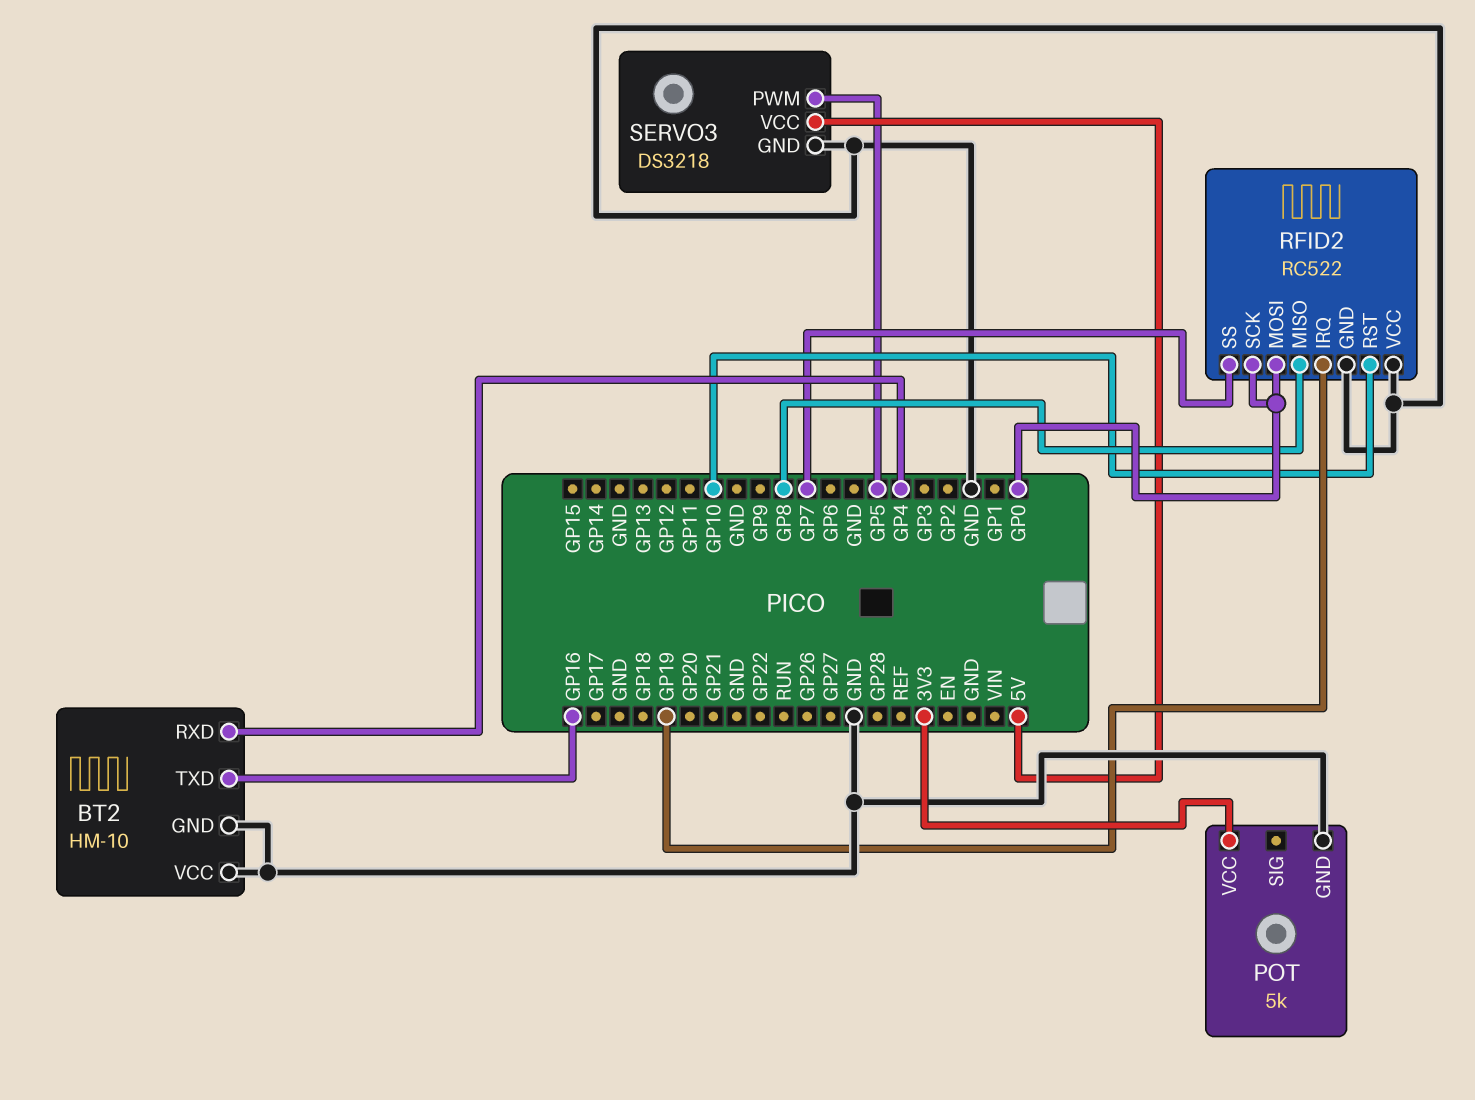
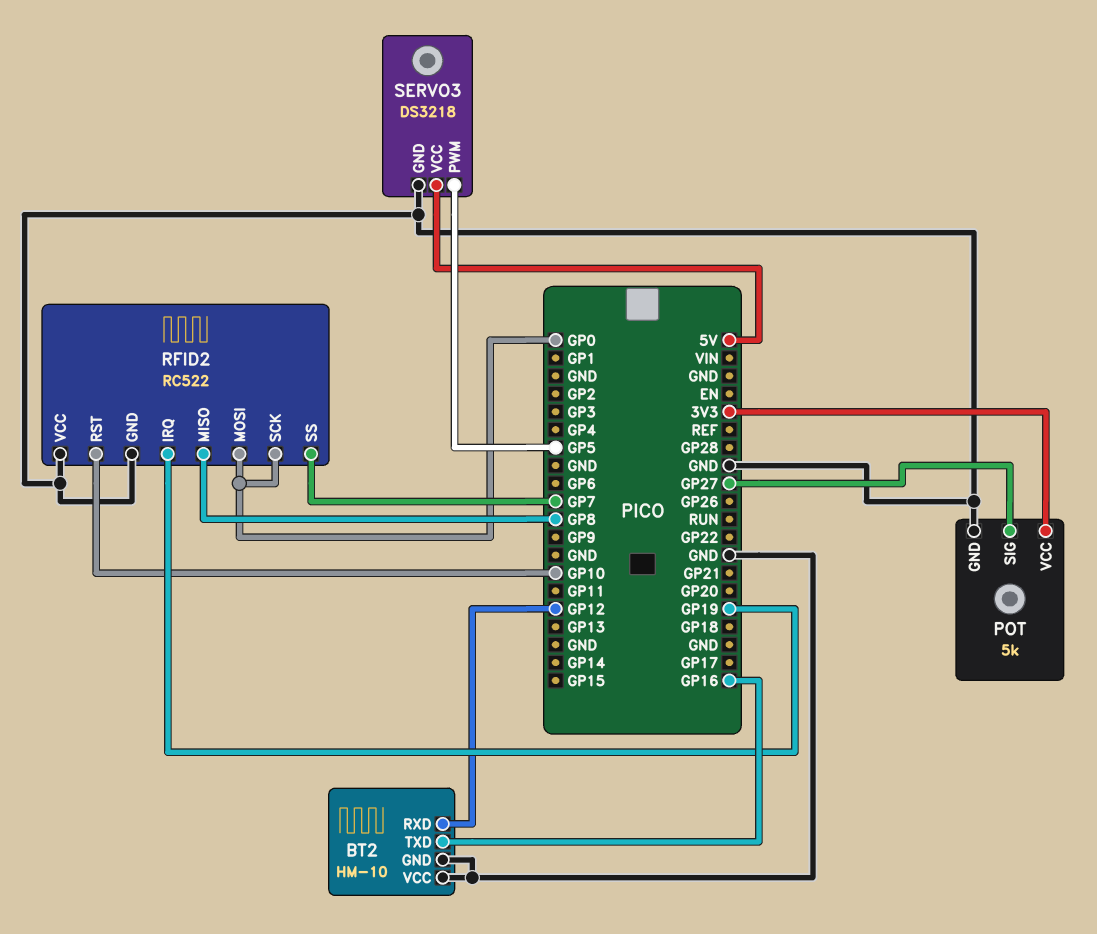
BT2 pin RXD: GP4 -> GP12
POT pin SIG: none -> GP27

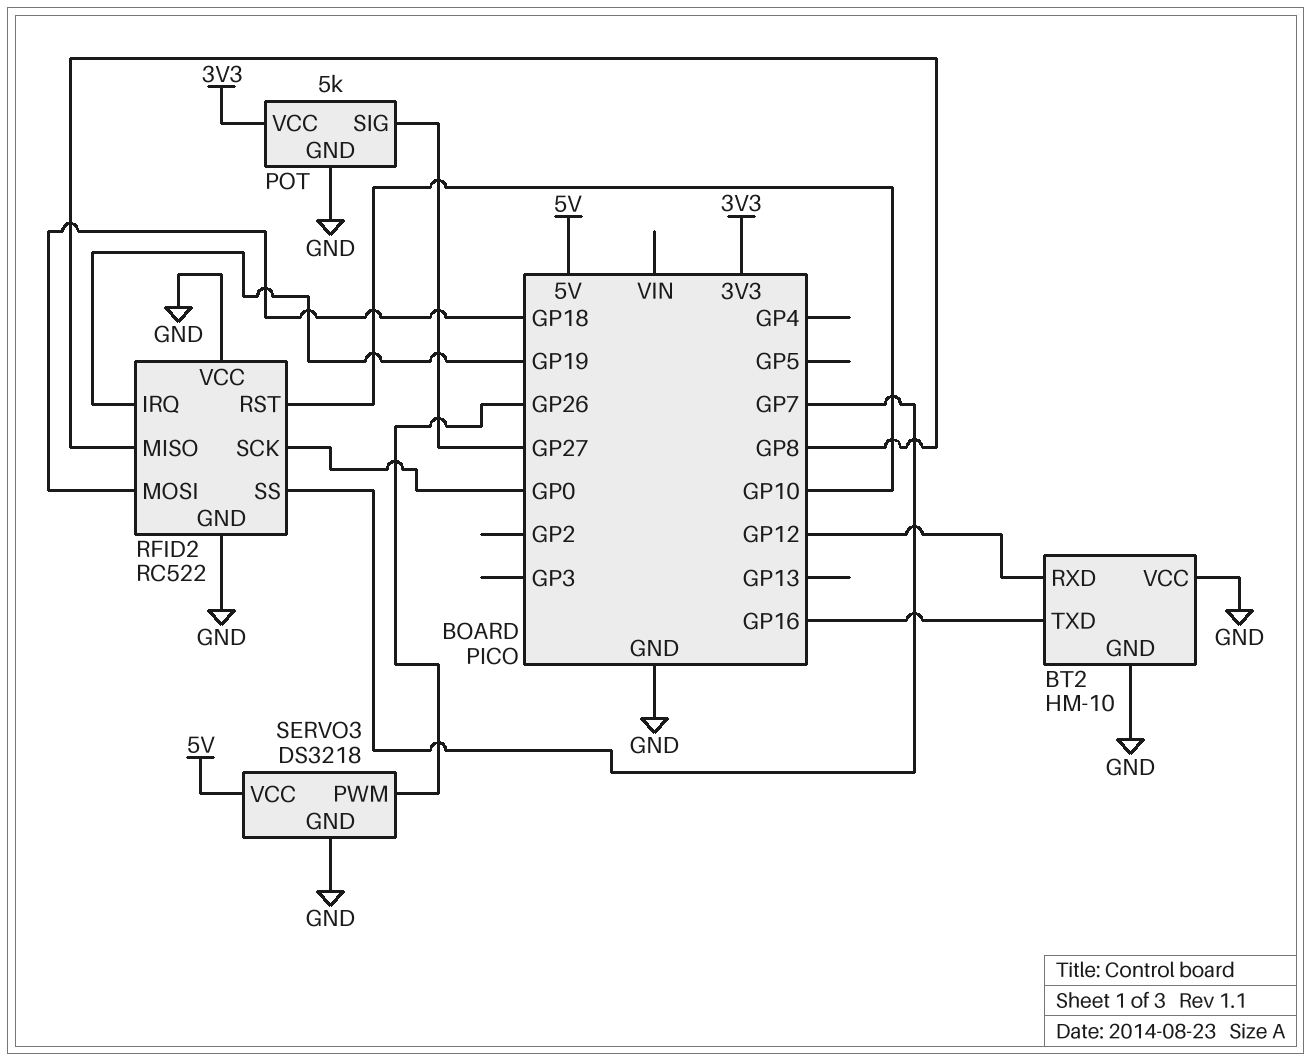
RFID2 pin MOSI: GP0 -> GP18
SERVO3 pin PWM: GP5 -> GP26

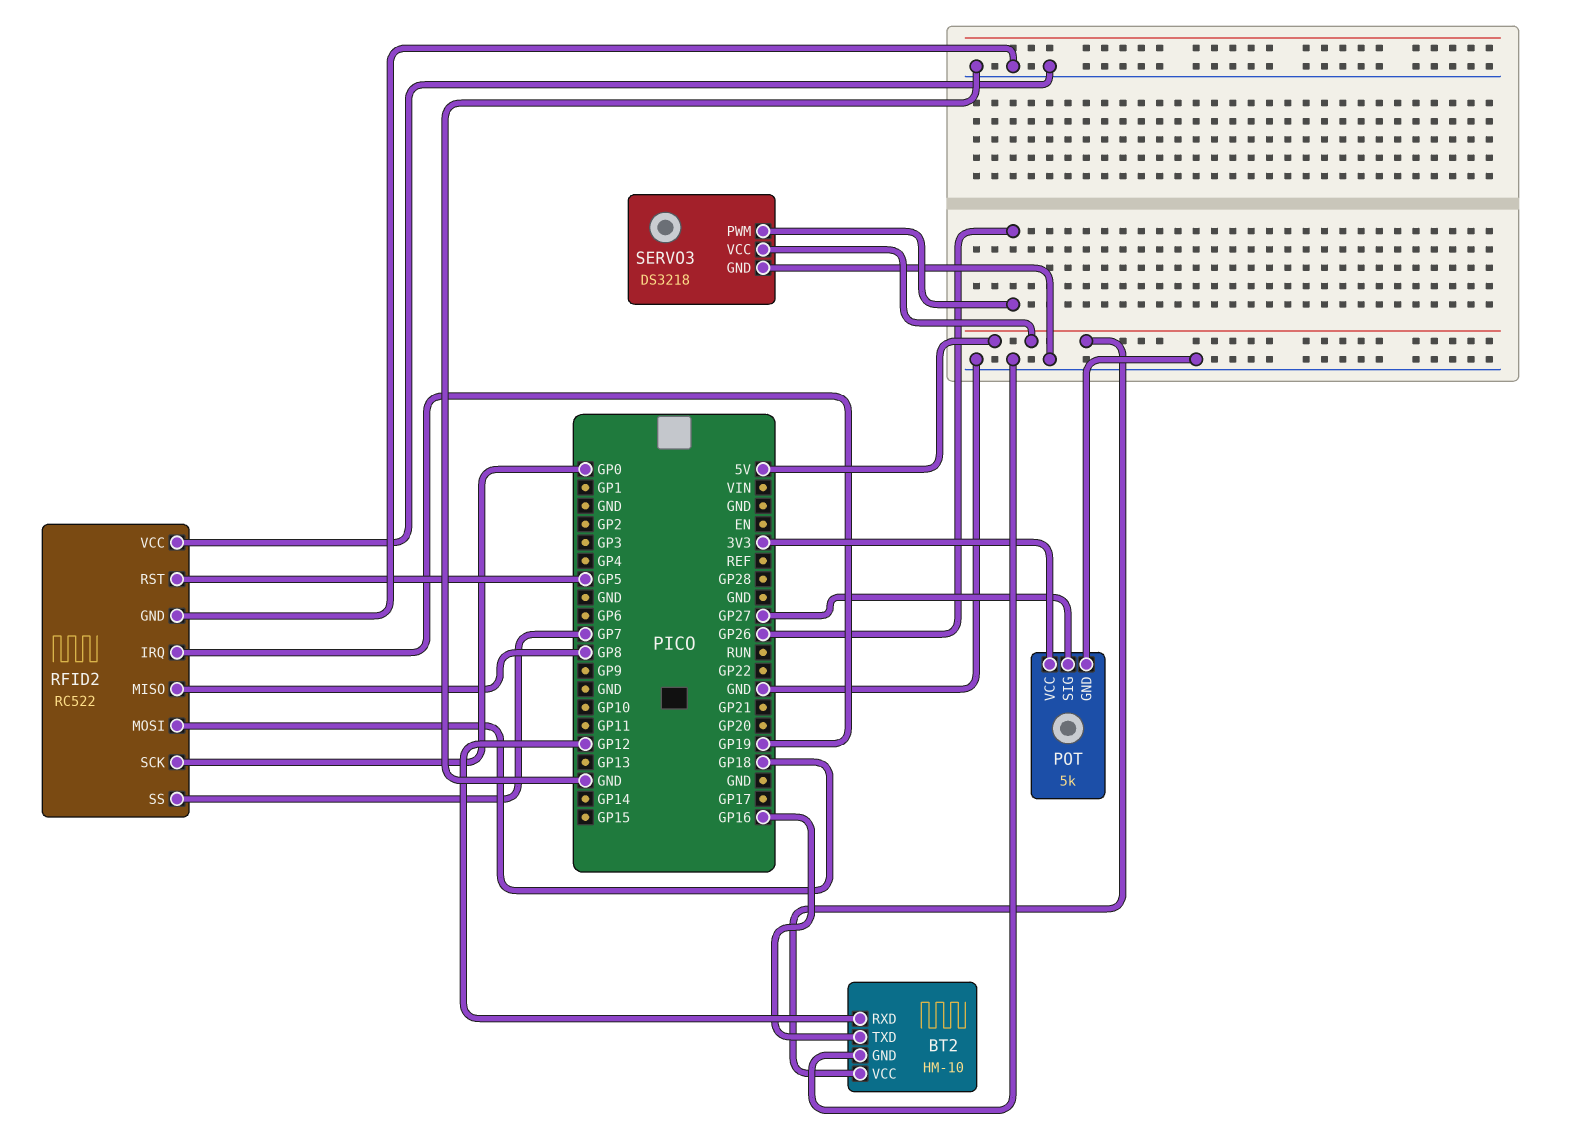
BT2 pin VCC: GND -> 5V
RFID2 pin RST: GP10 -> GP5

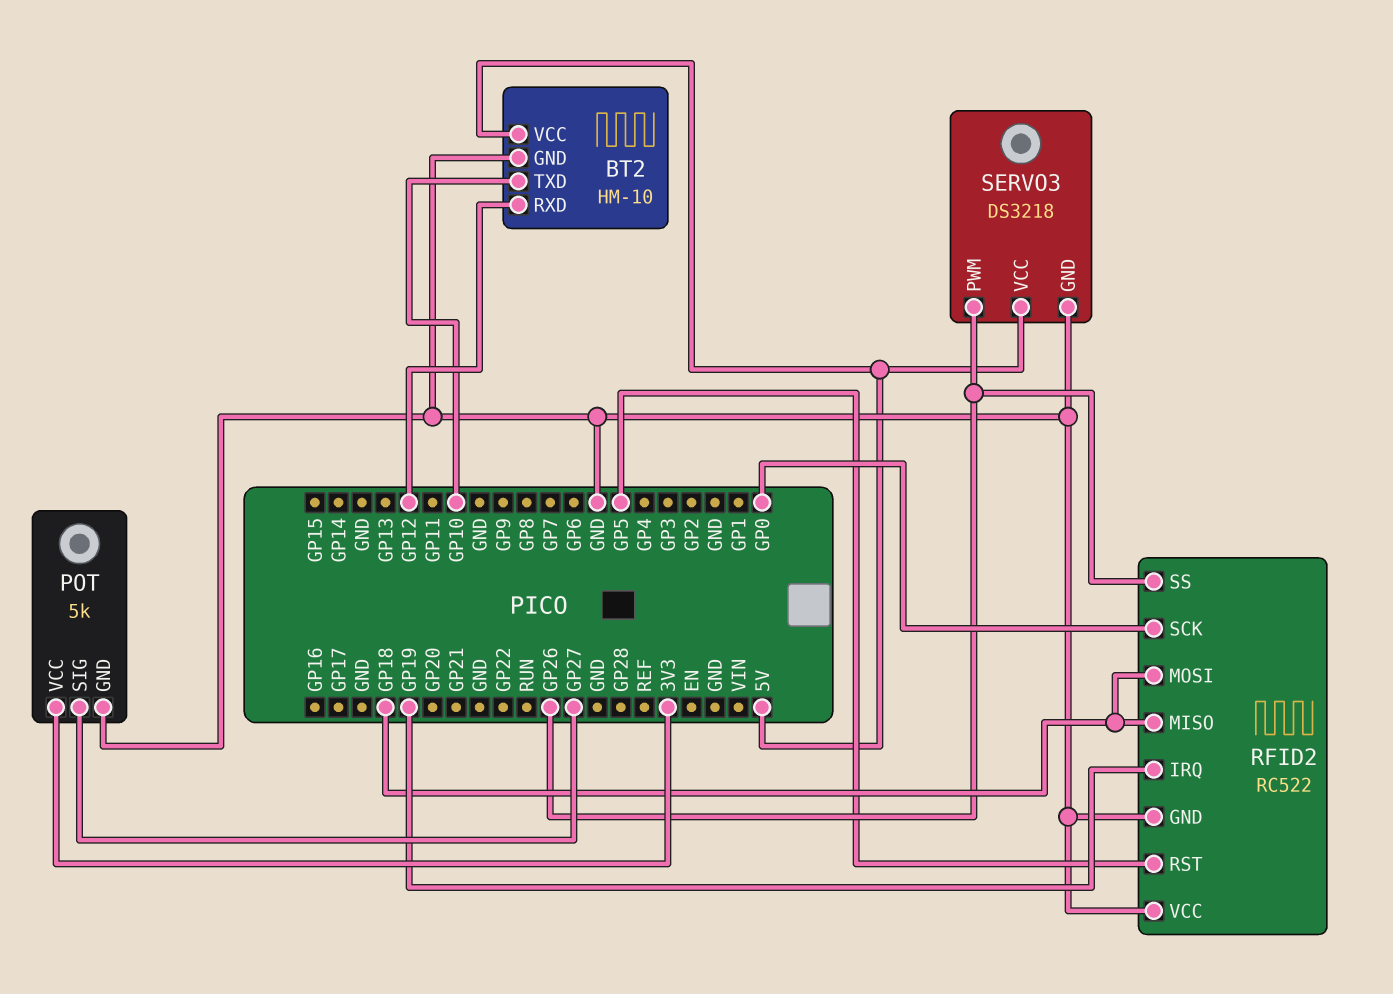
BT2 pin TXD: GP16 -> GP10
RFID2 pin MISO: GP8 -> GP18
RFID2 pin SS: GP7 -> GP26

